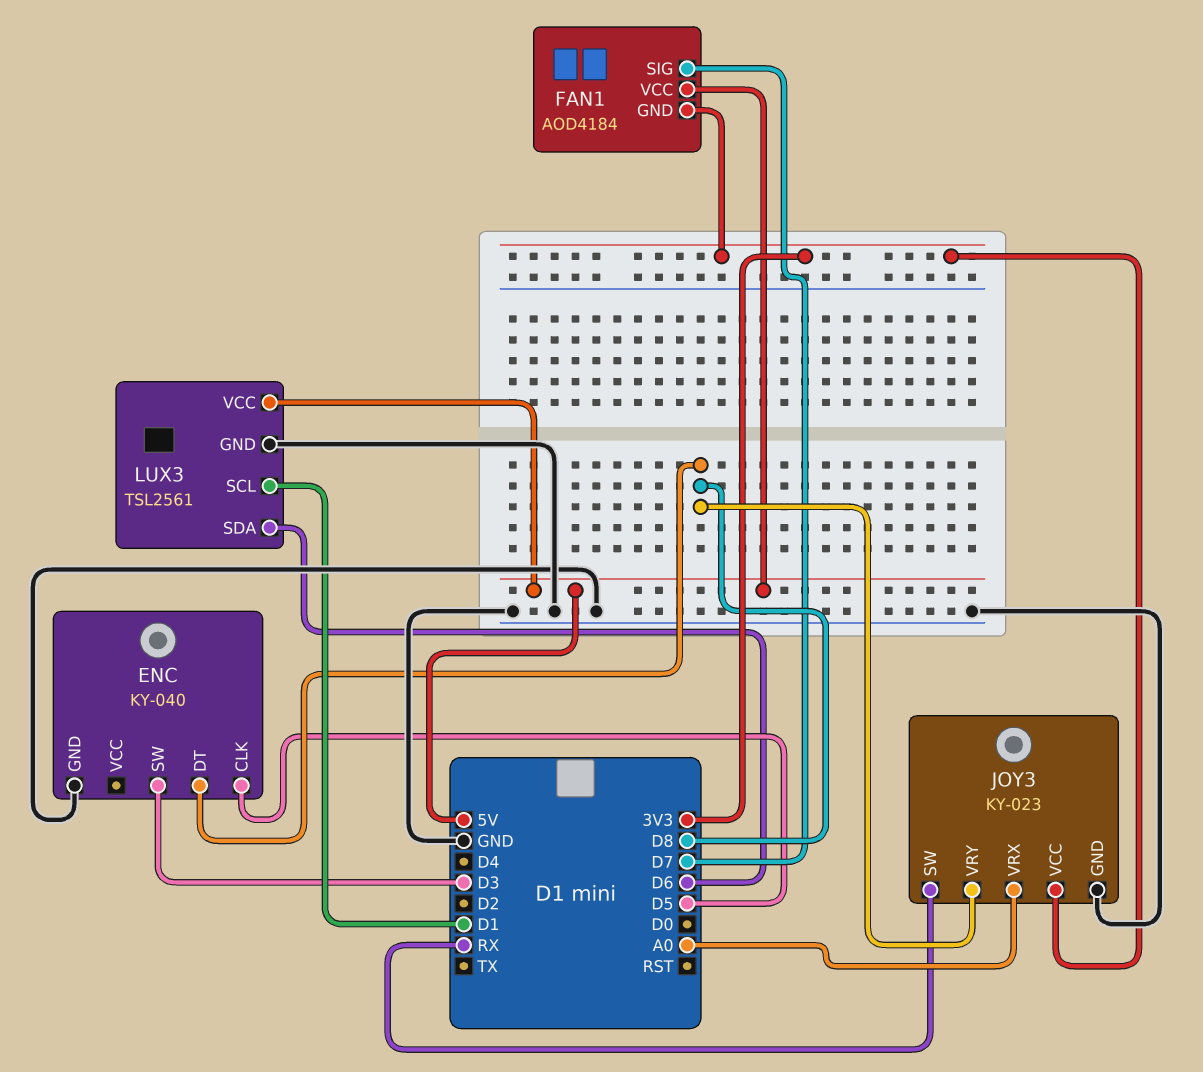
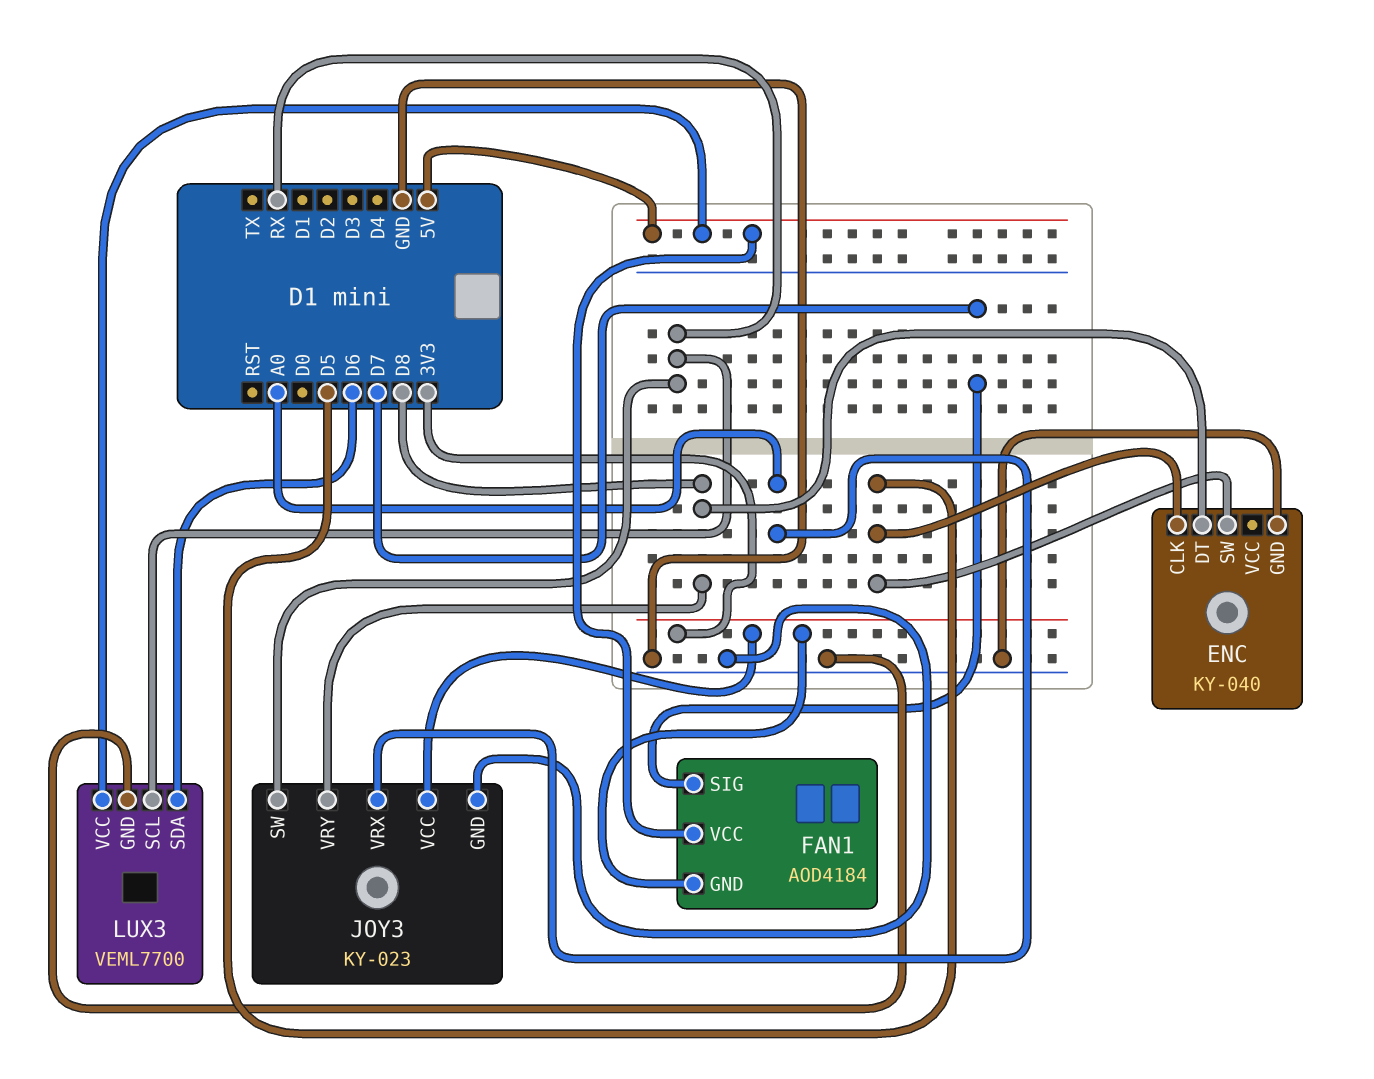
ENC pin SW: D3 -> D5
LUX3: TSL2561 -> VEML7700
LUX3 pin SCL: D1 -> RX

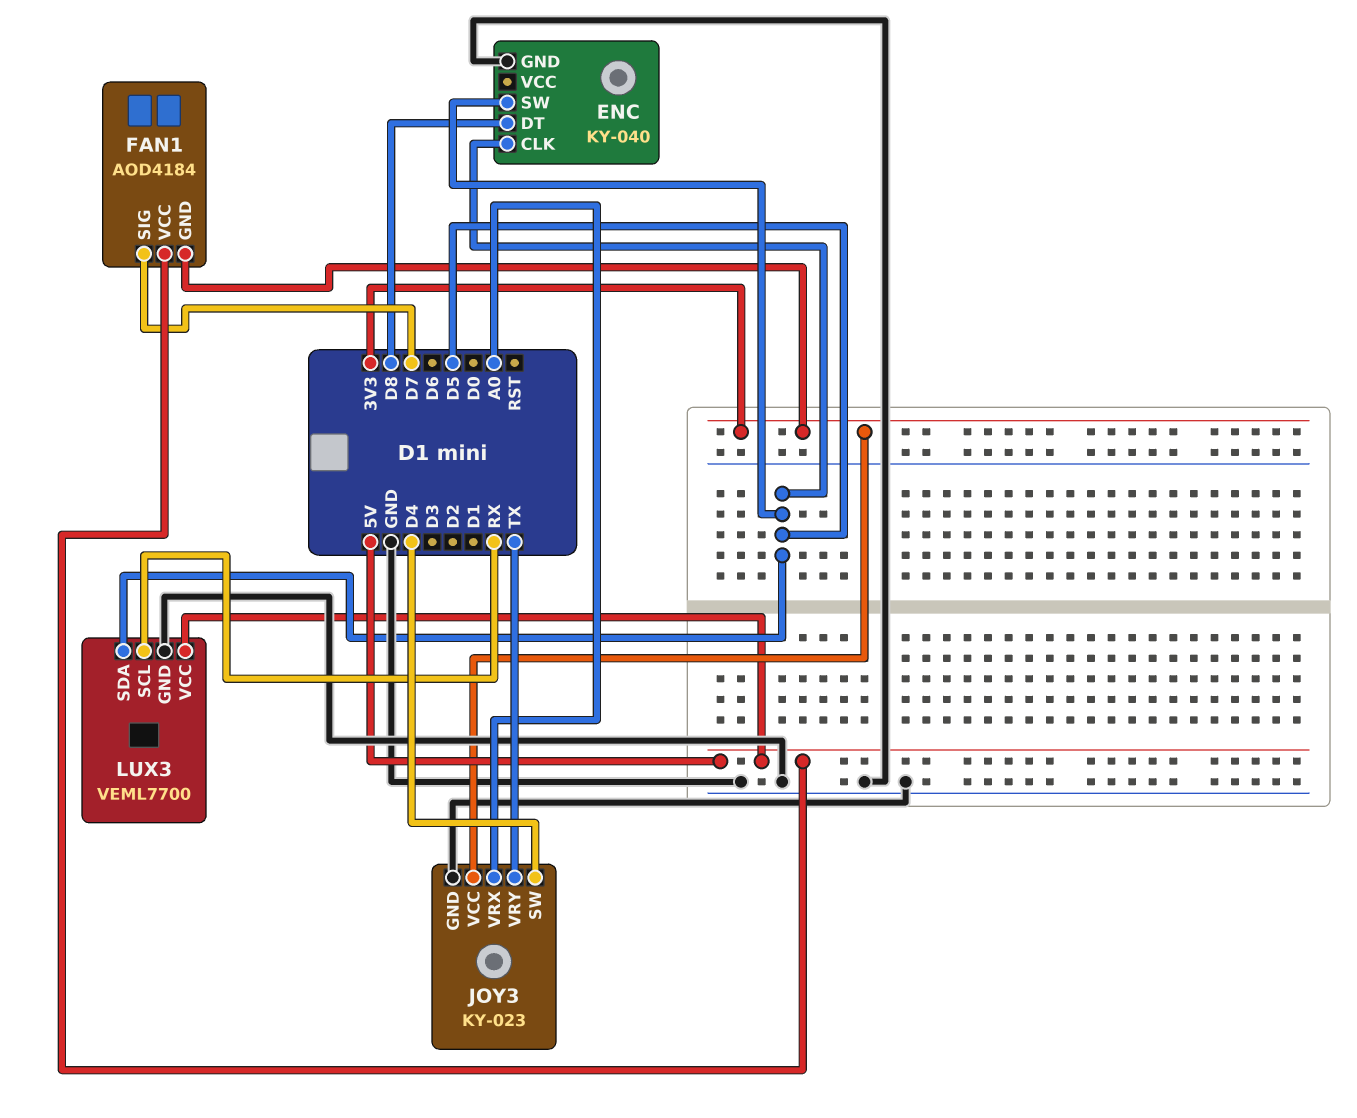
JOY3 pin SW: RX -> D4
JOY3 pin VRY: D8 -> TX
LUX3 pin SDA: D6 -> D5

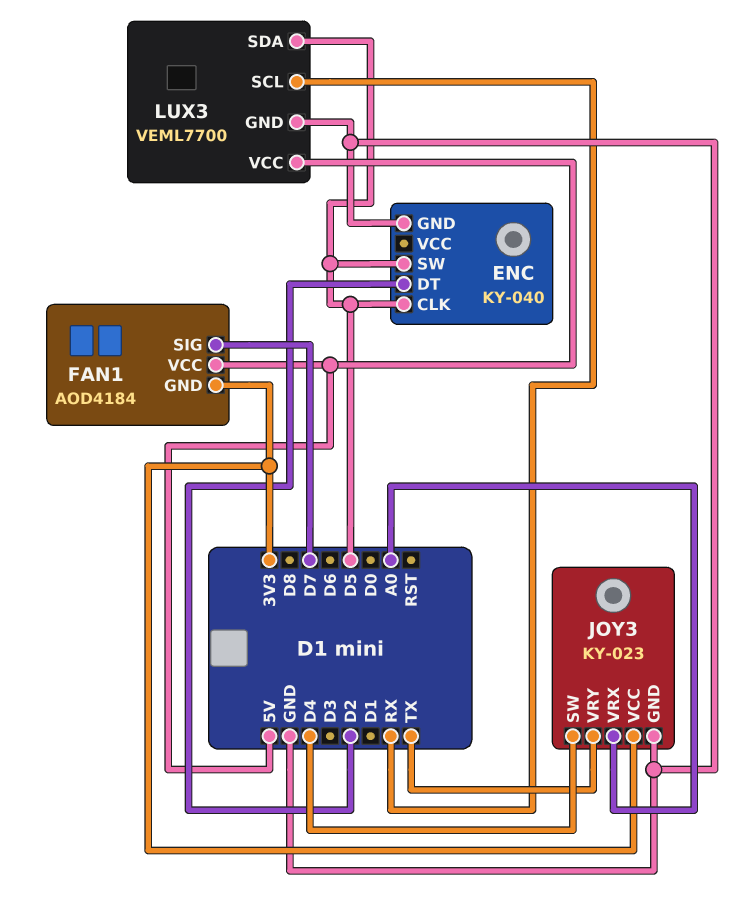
ENC pin DT: D8 -> D2

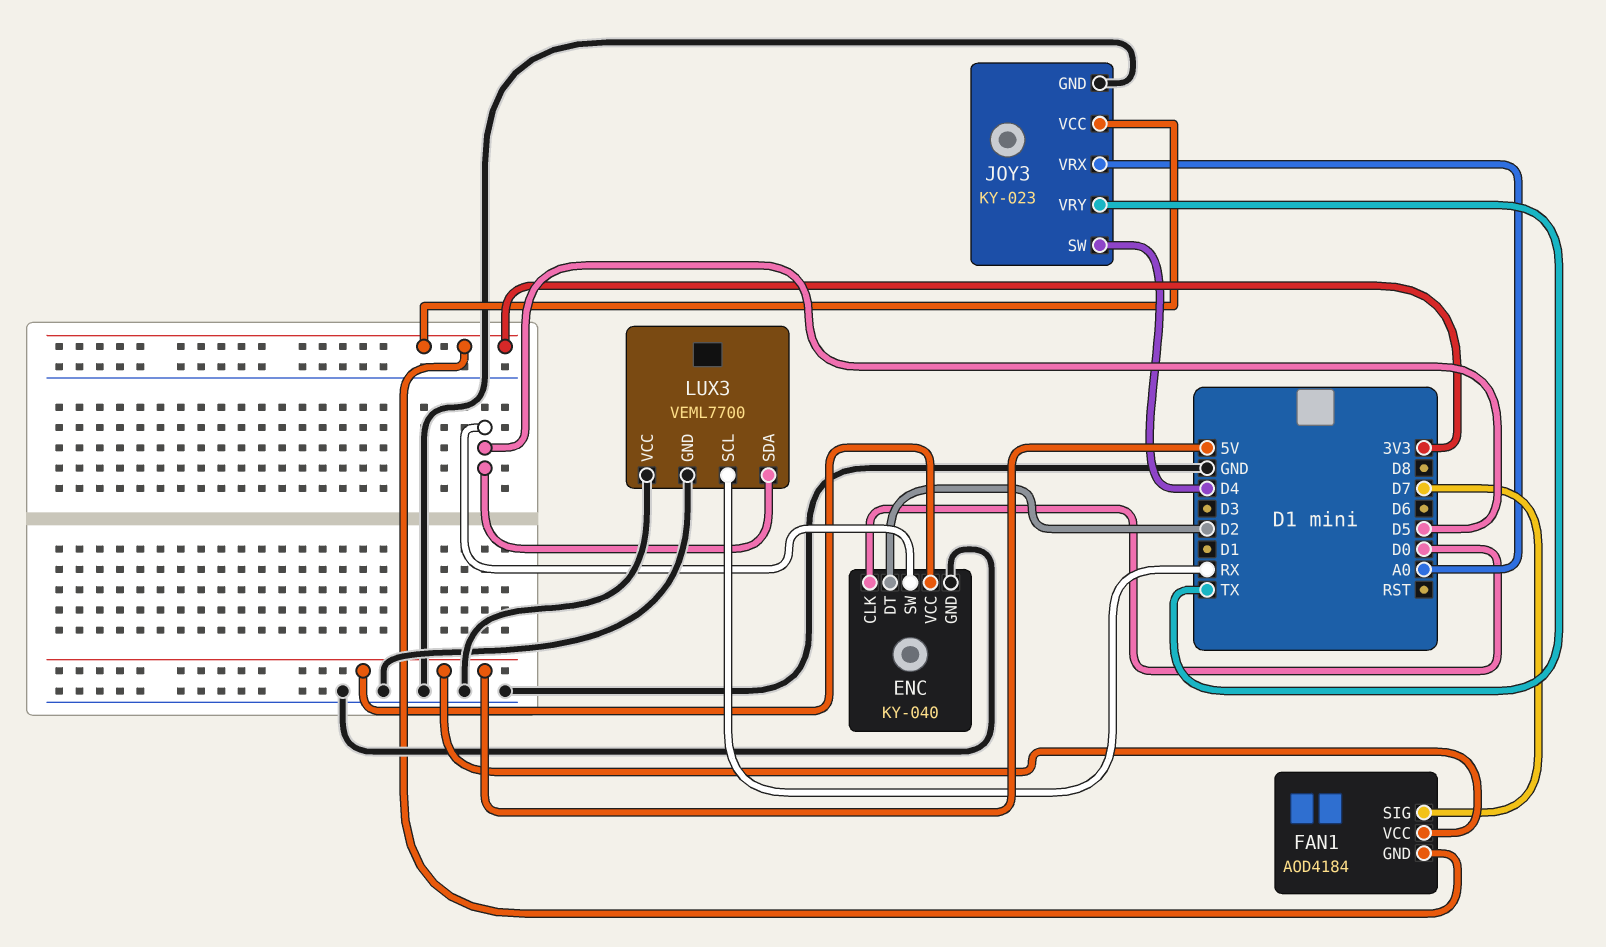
ENC pin CLK: D5 -> D0
ENC pin VCC: none -> 5V
LUX3 pin VCC: 5V -> GND

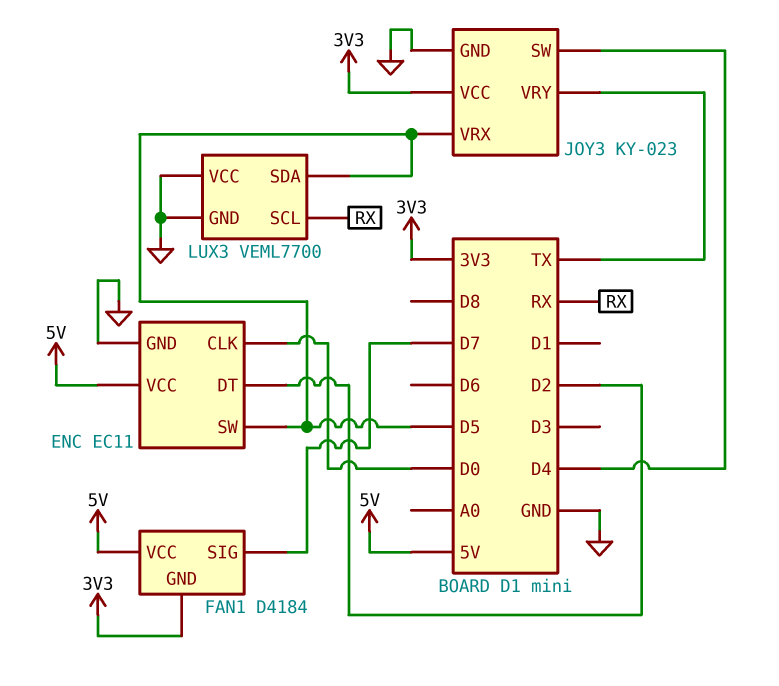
ENC: KY-040 -> EC11
FAN1: AOD4184 -> D4184
JOY3 pin VRX: A0 -> D5

